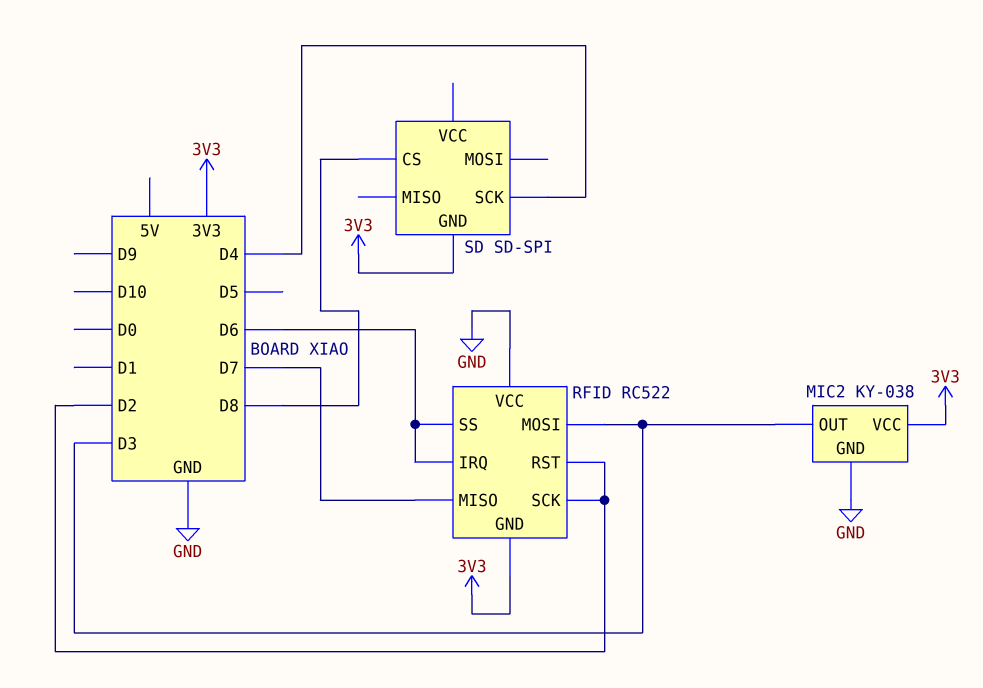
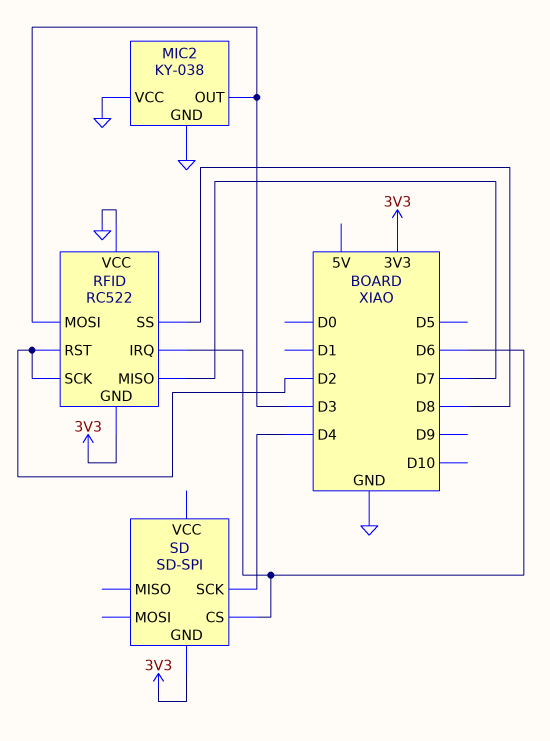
MIC2 pin VCC: 3V3 -> GND
RFID pin SS: D6 -> D8
SD pin CS: D8 -> D6

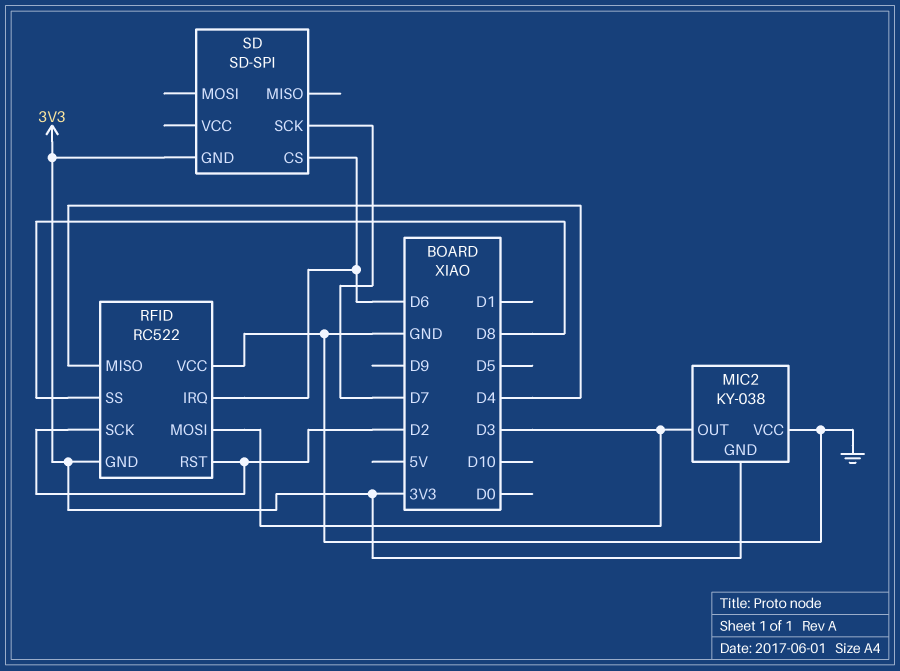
MIC2 pin GND: GND -> 3V3
RFID pin MISO: D7 -> D4
SD pin SCK: D4 -> D7

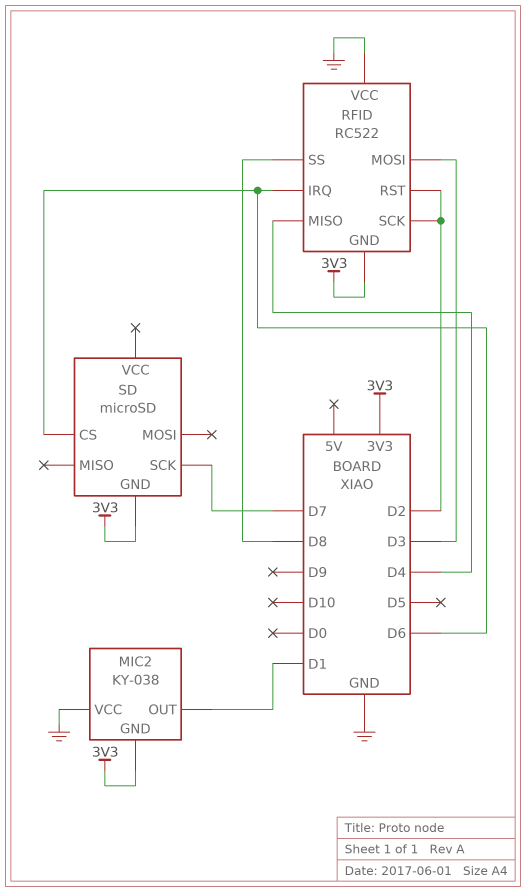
MIC2 pin OUT: D3 -> D1
SD: SD-SPI -> microSD

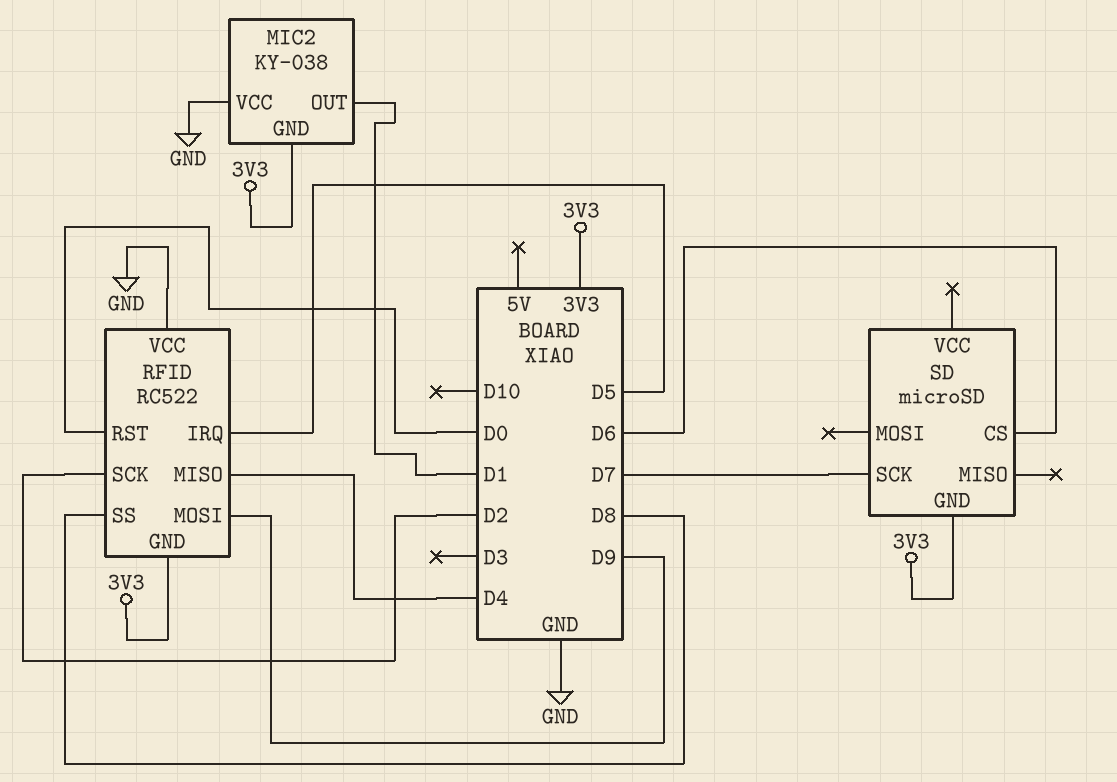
RFID pin IRQ: D6 -> D5
RFID pin MOSI: D3 -> D9
RFID pin RST: D2 -> D0

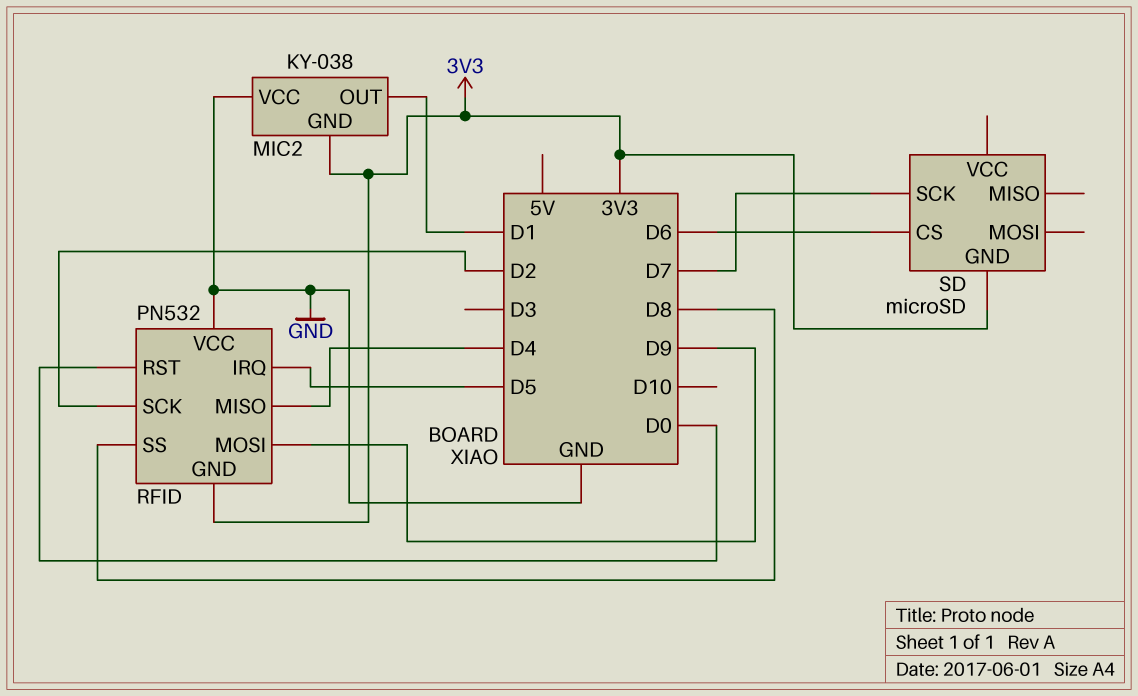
RFID: RC522 -> PN532

